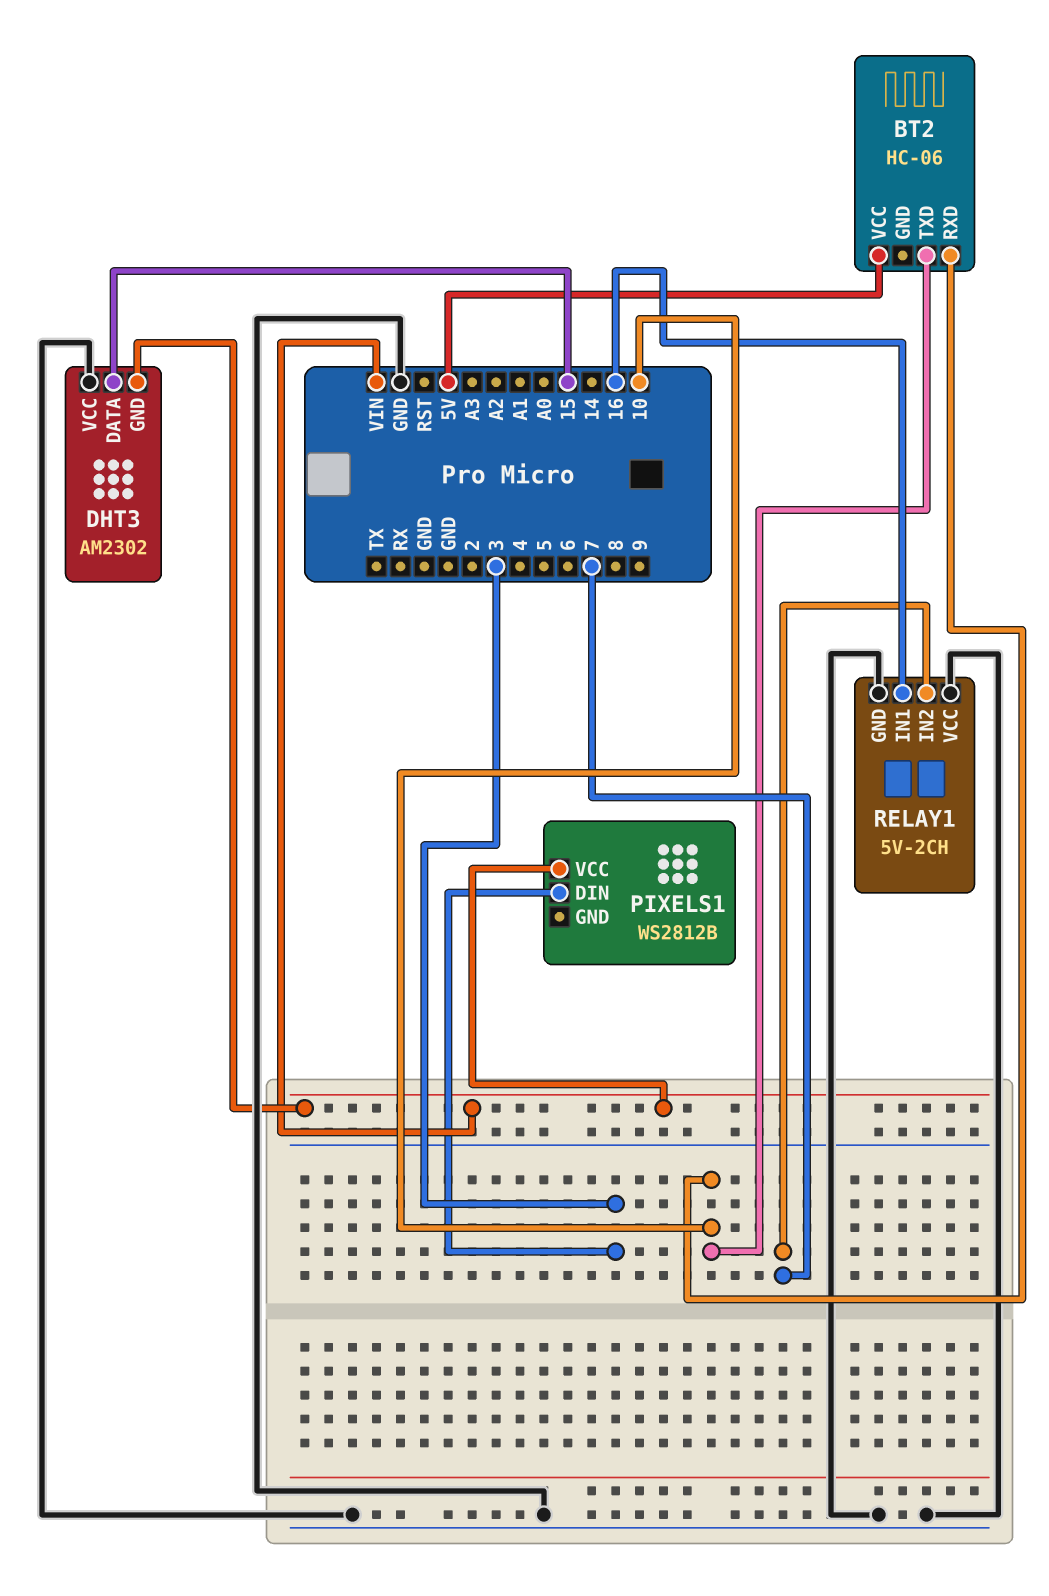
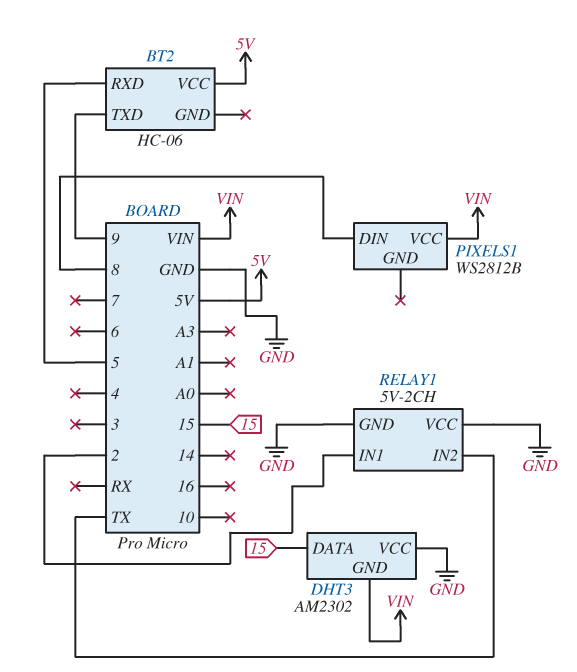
BT2 pin RXD: 10 -> 5
BT2 pin TXD: 10 -> 9
PIXELS1 pin DIN: 3 -> 8
RELAY1 pin IN1: 16 -> 2
RELAY1 pin IN2: 7 -> TX

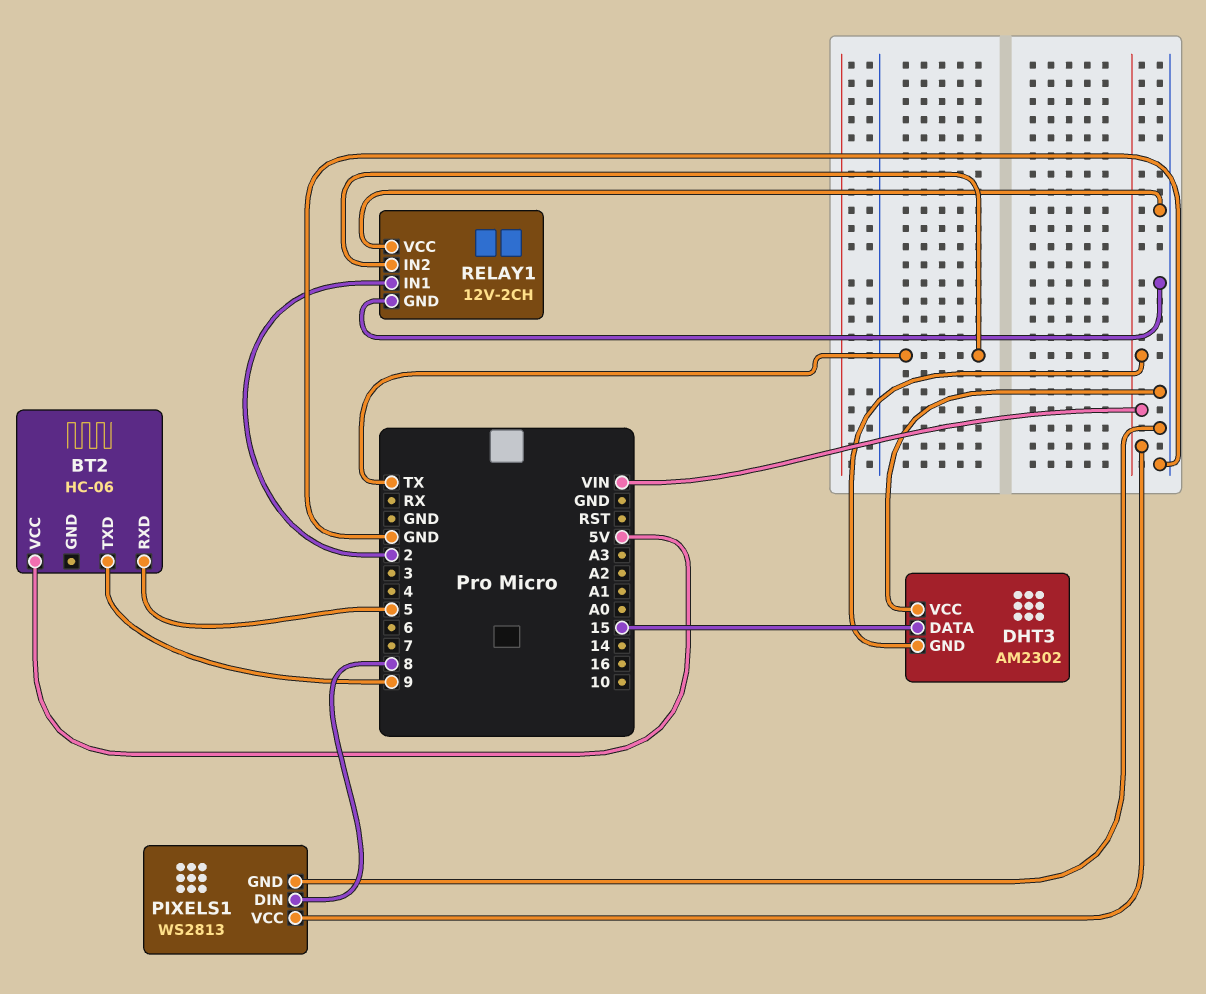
PIXELS1: WS2812B -> WS2813
PIXELS1 pin GND: none -> GND
RELAY1: 5V-2CH -> 12V-2CH

